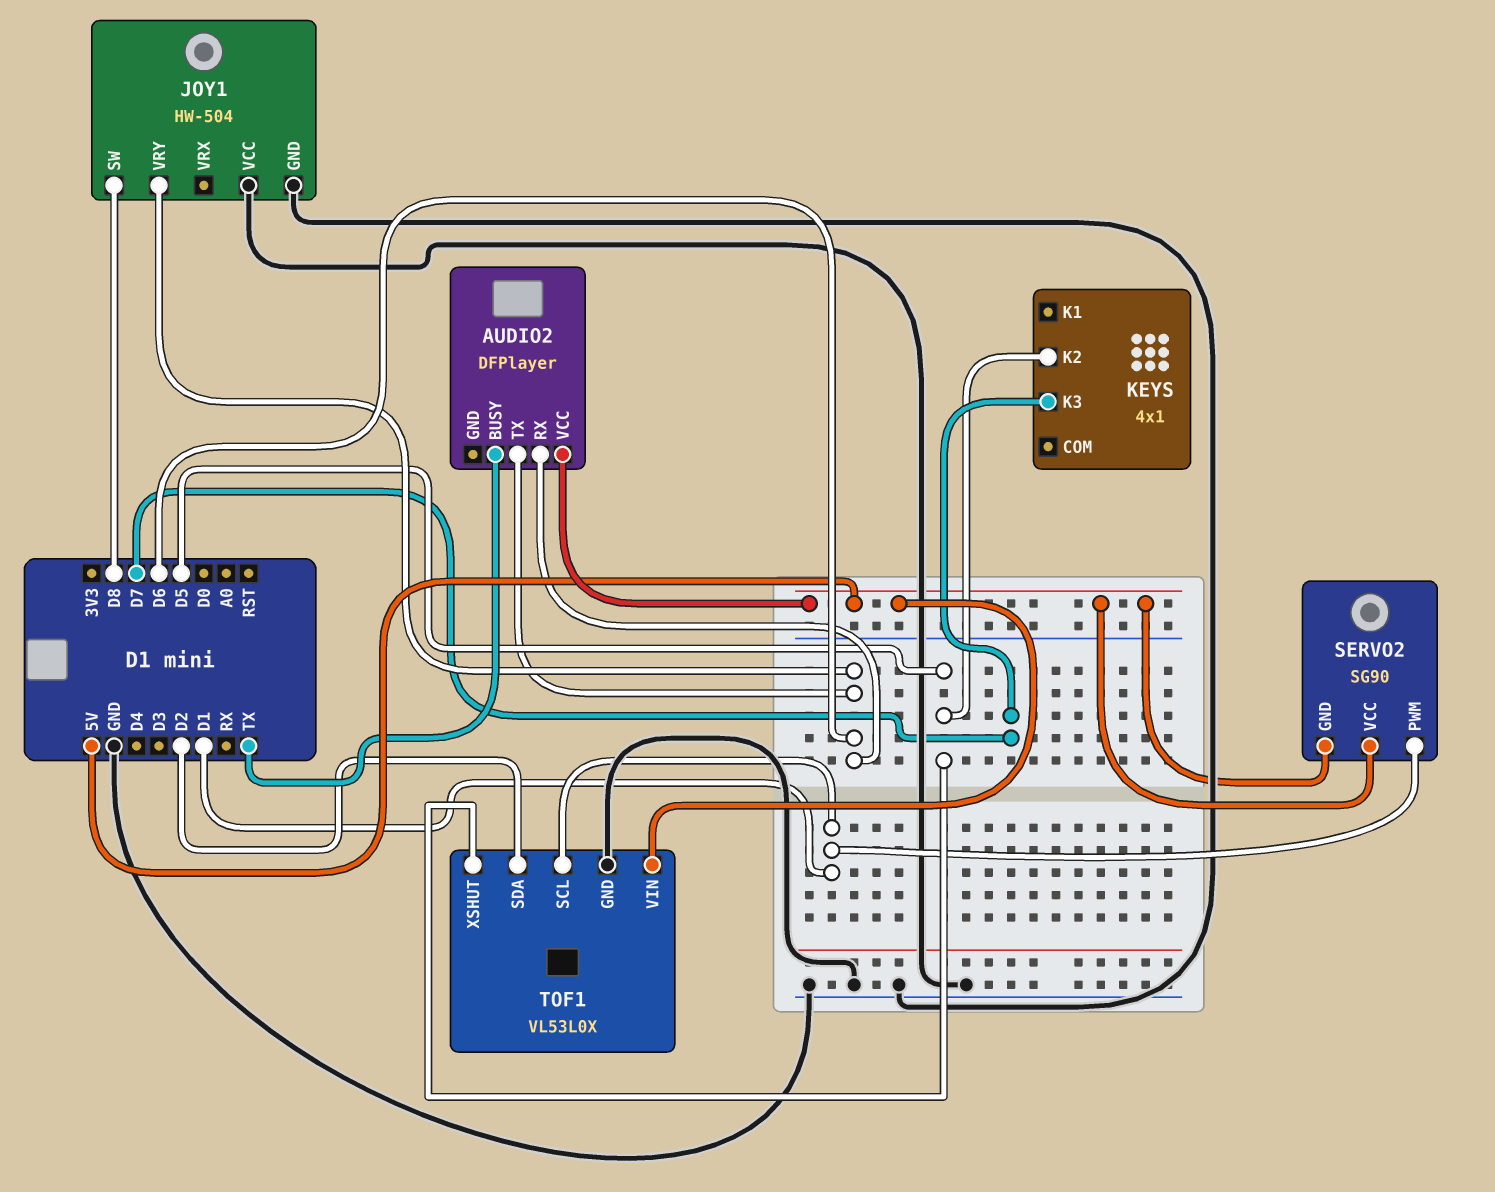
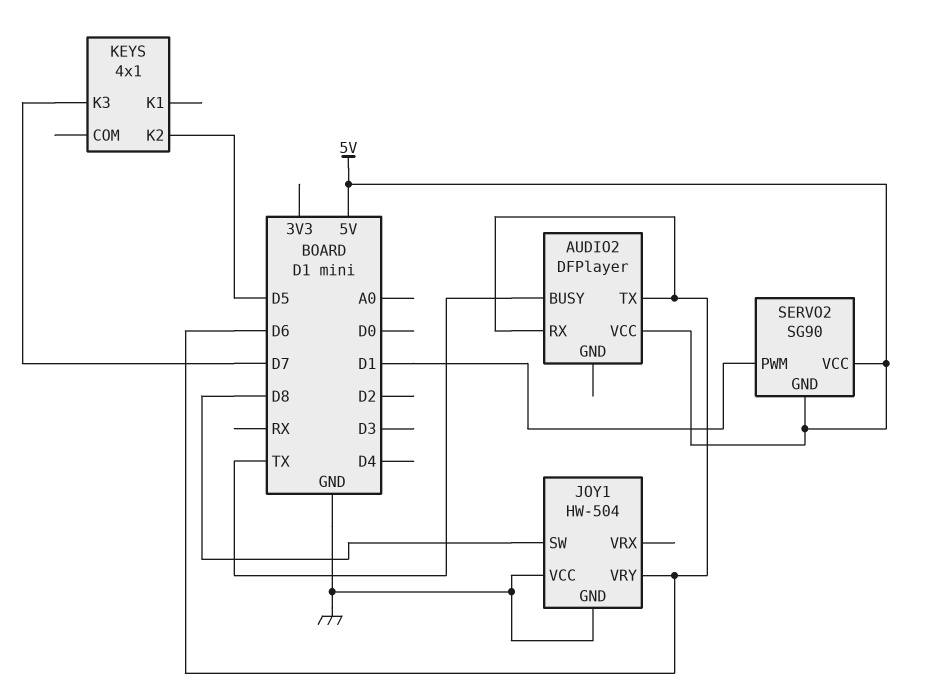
TOF1: VL53L0X -> none
TOF1 pin GND: GND -> none
TOF1 pin SCL: D1 -> none
TOF1 pin SDA: D2 -> none
TOF1 pin VIN: 5V -> none
TOF1 pin XSHUT: D5 -> none

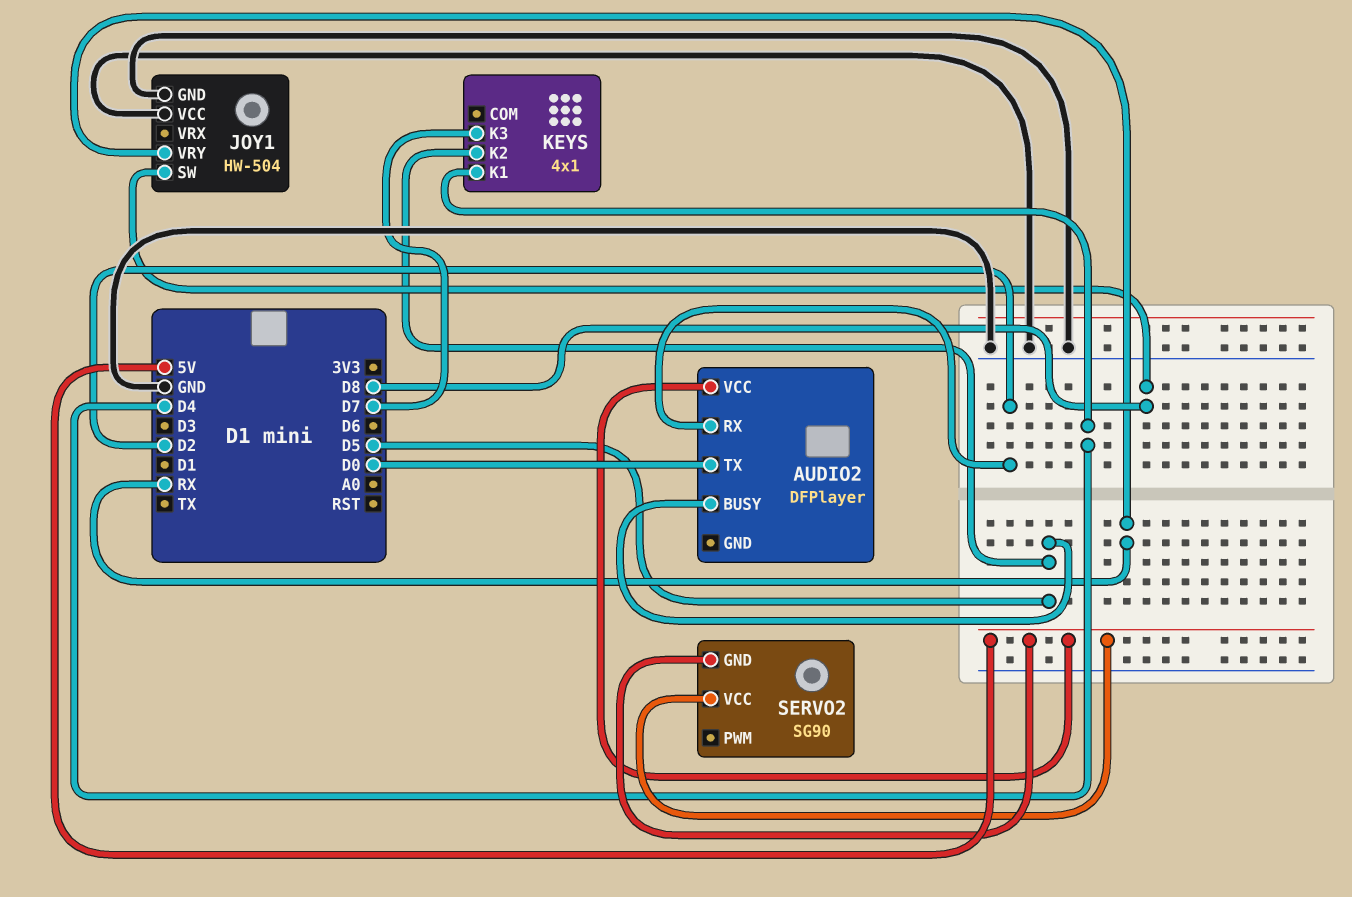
AUDIO2 pin BUSY: TX -> D5
AUDIO2 pin RX: D6 -> D2
AUDIO2 pin TX: D6 -> D0
JOY1 pin VRY: D6 -> RX
KEYS pin K1: none -> D4
SERVO2 pin PWM: D1 -> none

